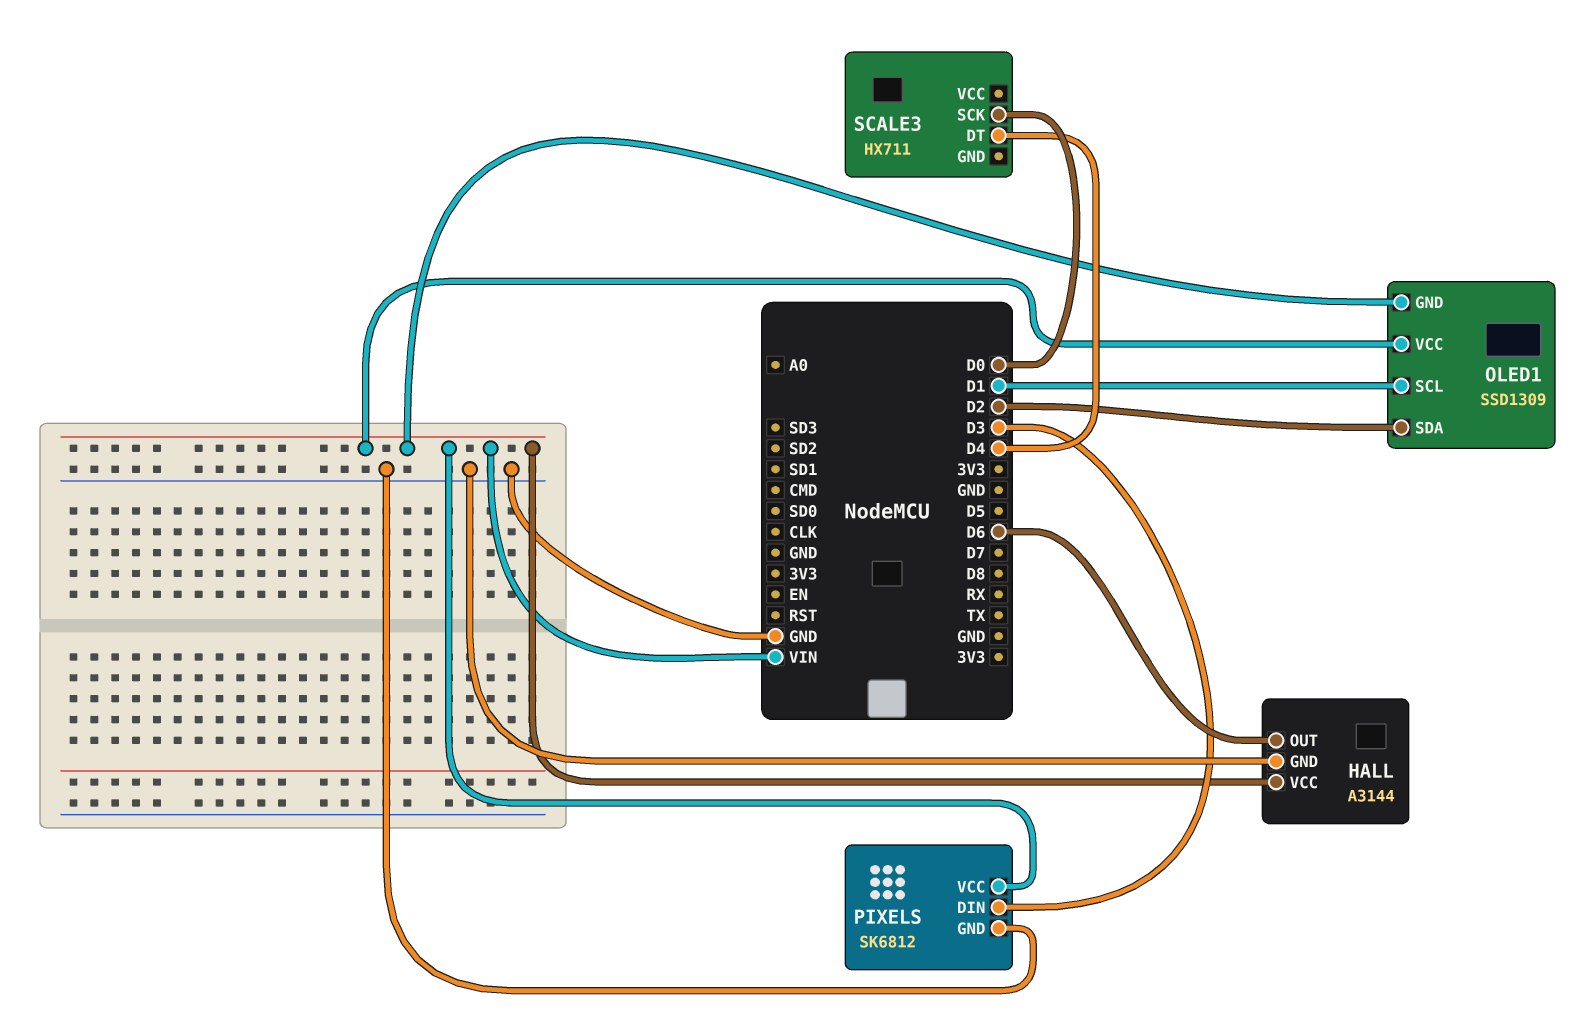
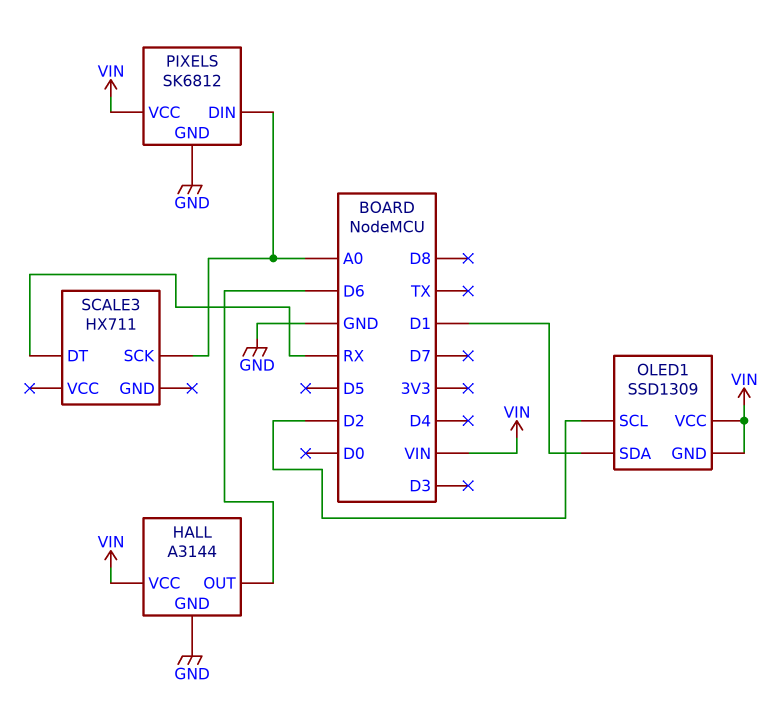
OLED1 pin SCL: D1 -> D2
OLED1 pin SDA: D2 -> D1
PIXELS pin DIN: D3 -> A0
SCALE3 pin DT: D4 -> RX
SCALE3 pin SCK: D0 -> A0

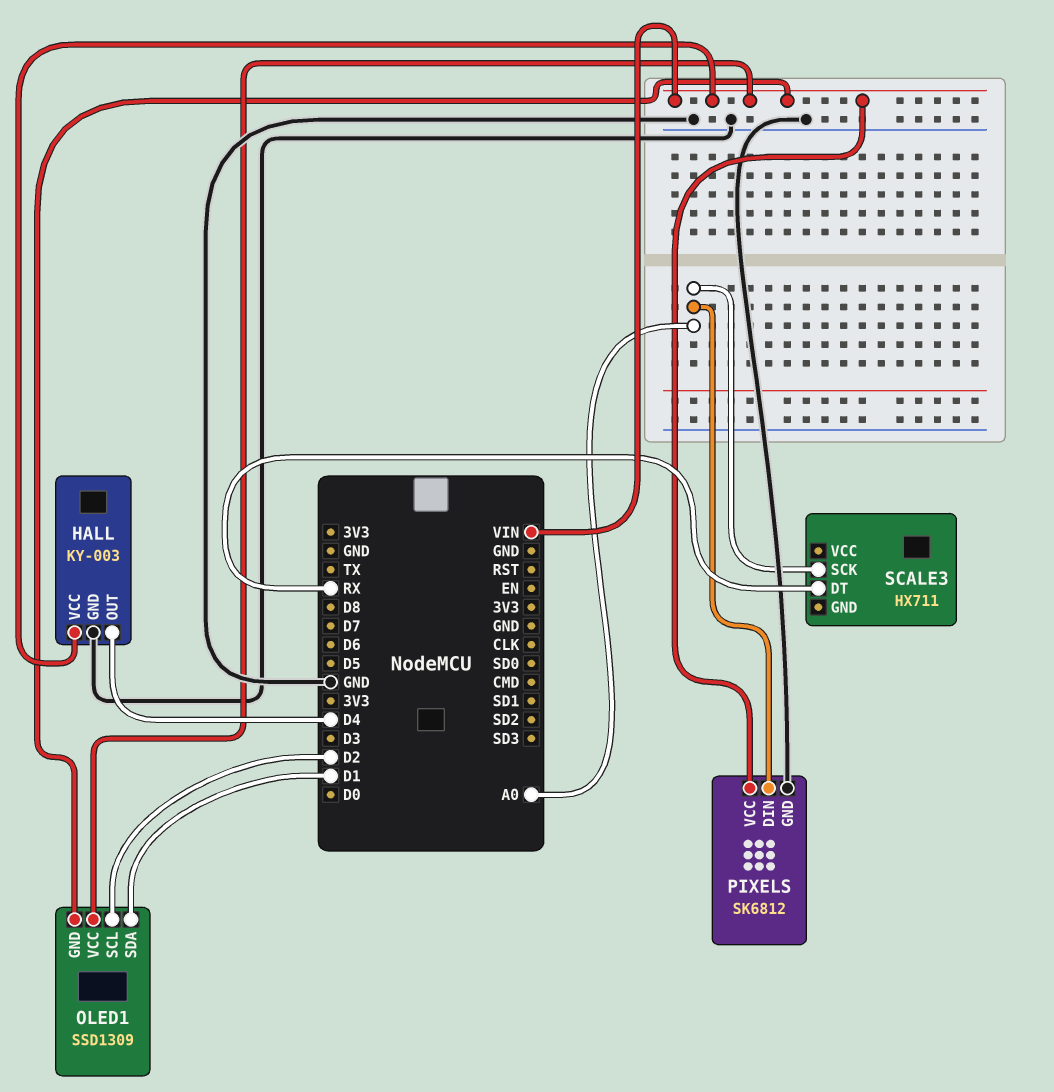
HALL: A3144 -> KY-003
HALL pin OUT: D6 -> D4

